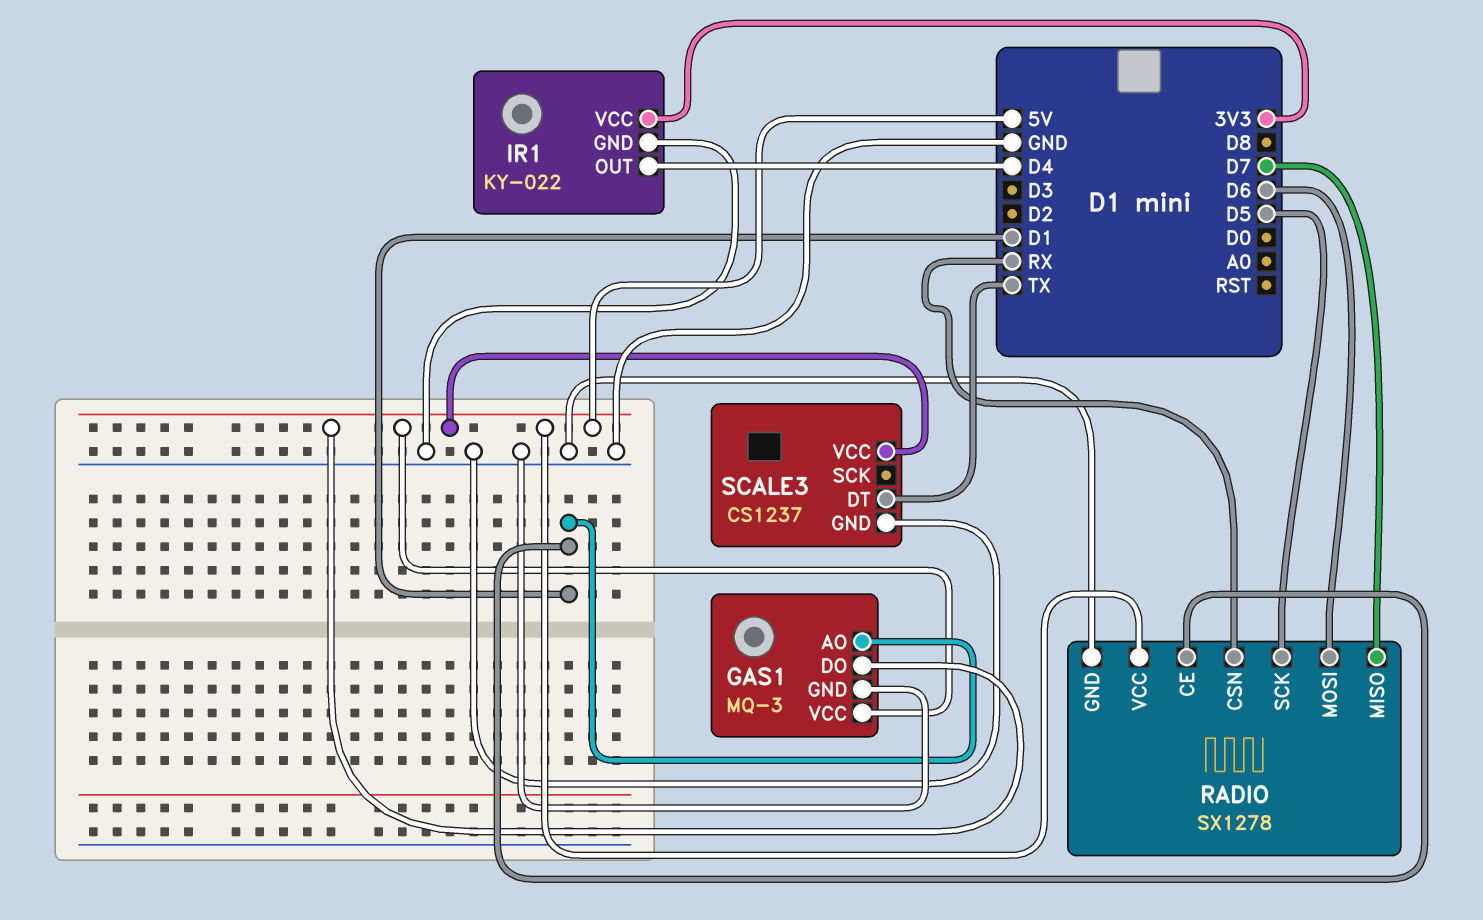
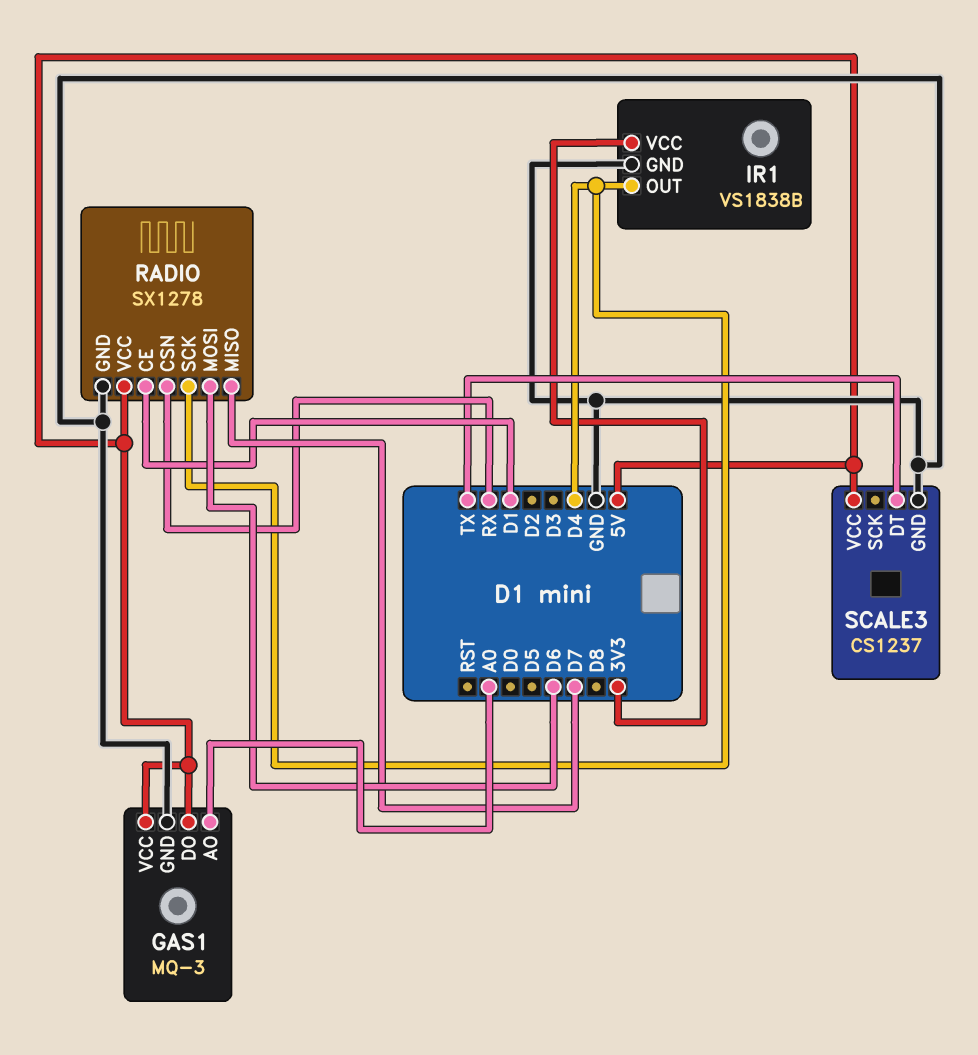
GAS1 pin AO: D1 -> A0
IR1: KY-022 -> VS1838B
RADIO pin SCK: D5 -> D4

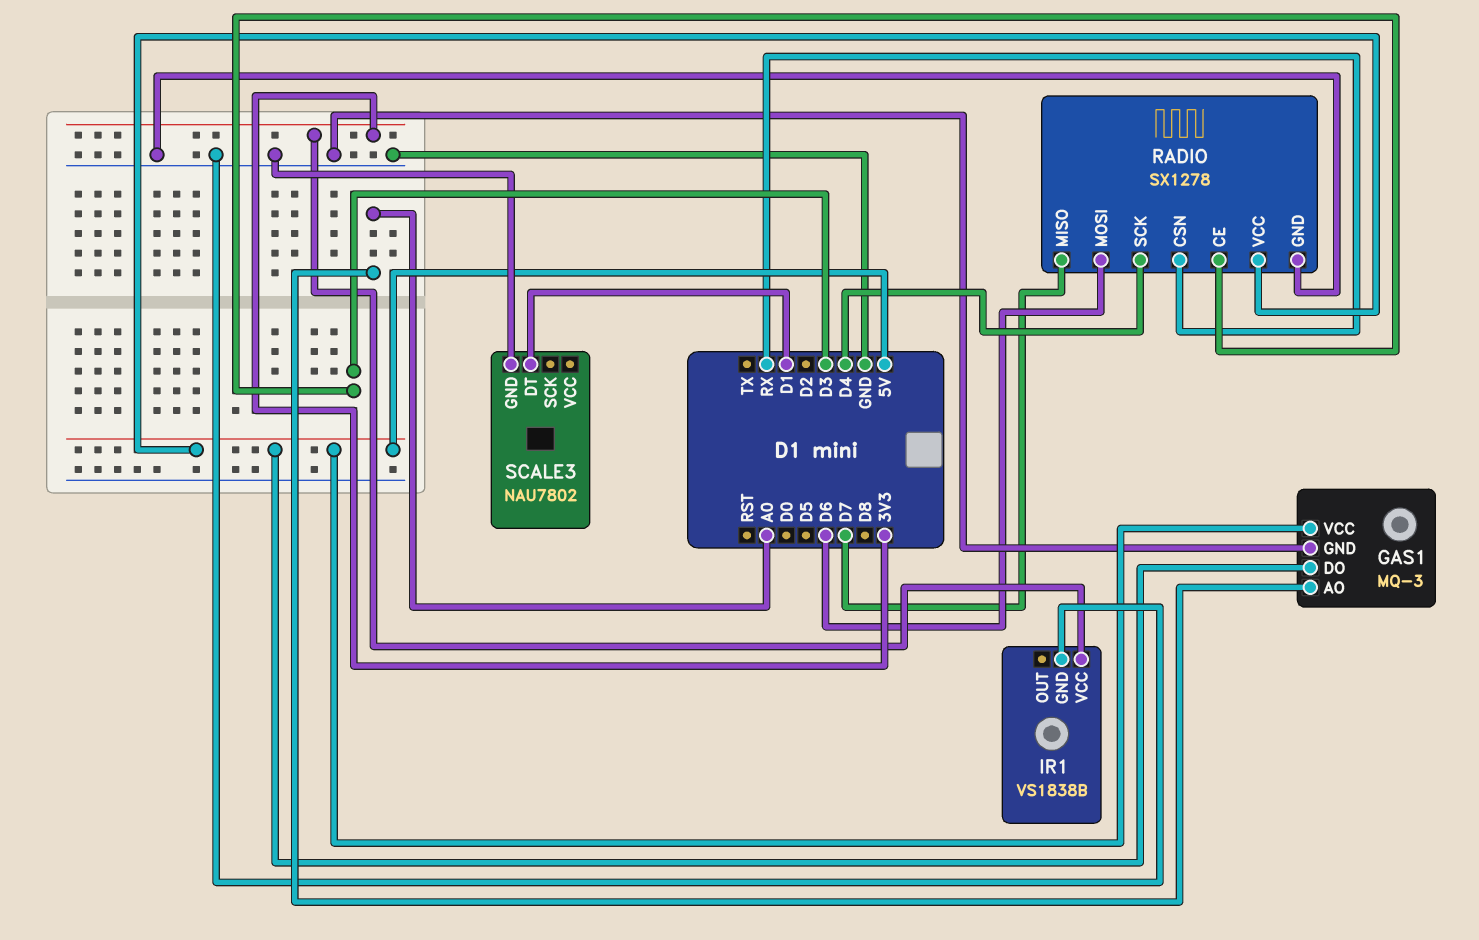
IR1 pin OUT: D4 -> none
RADIO pin CE: D1 -> D3
SCALE3: CS1237 -> NAU7802
SCALE3 pin DT: TX -> D1
SCALE3 pin VCC: 5V -> none

